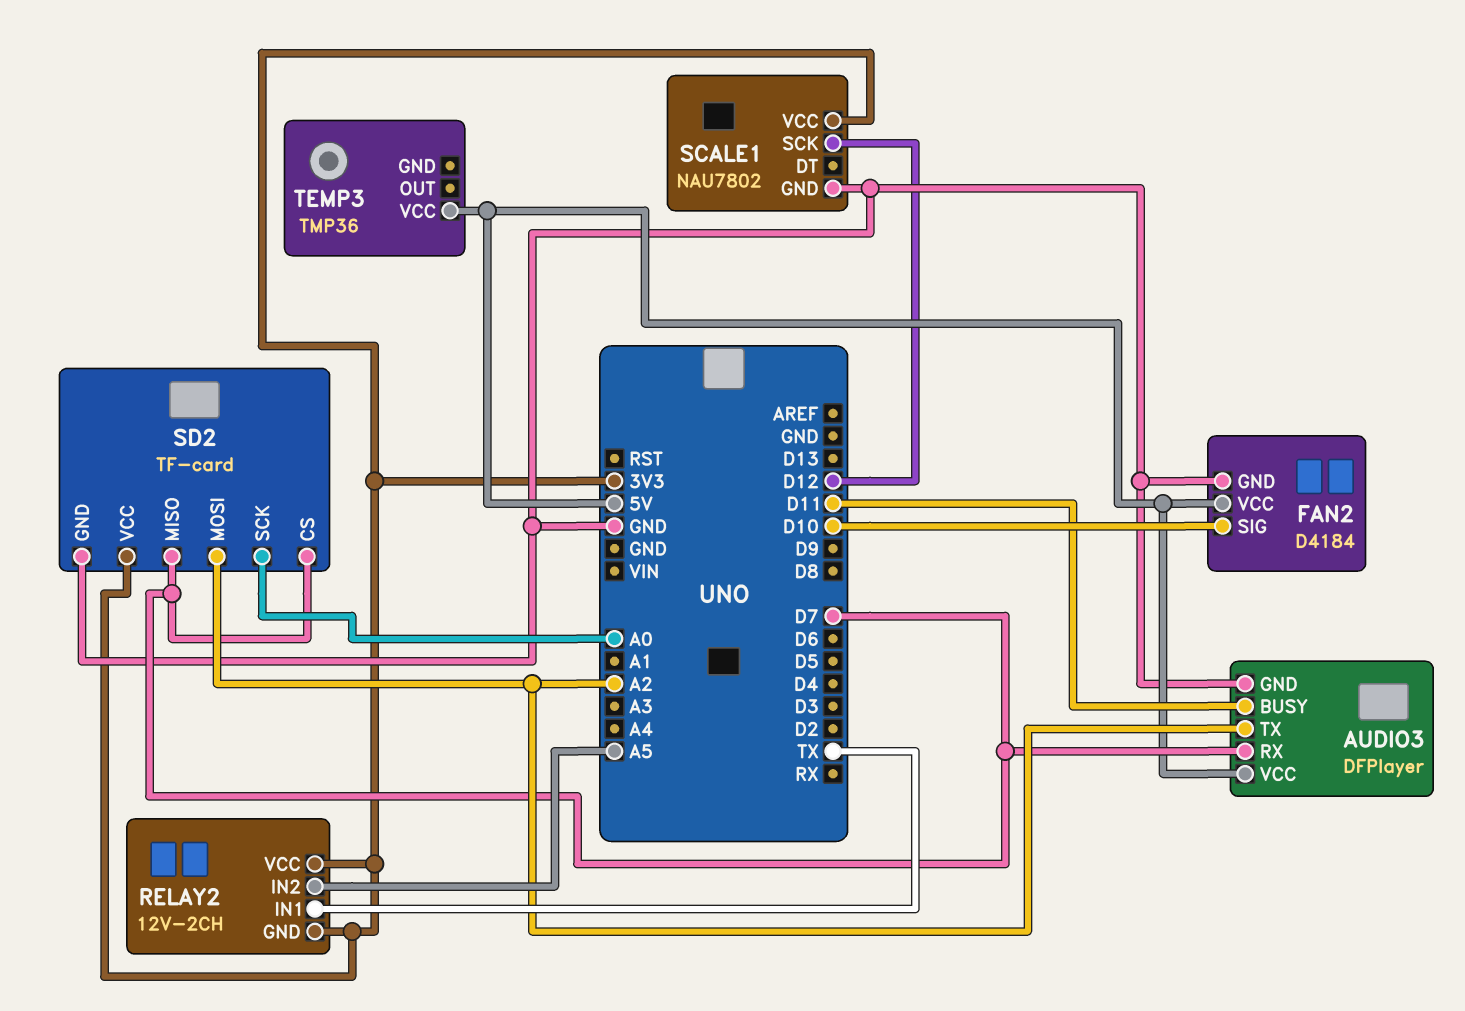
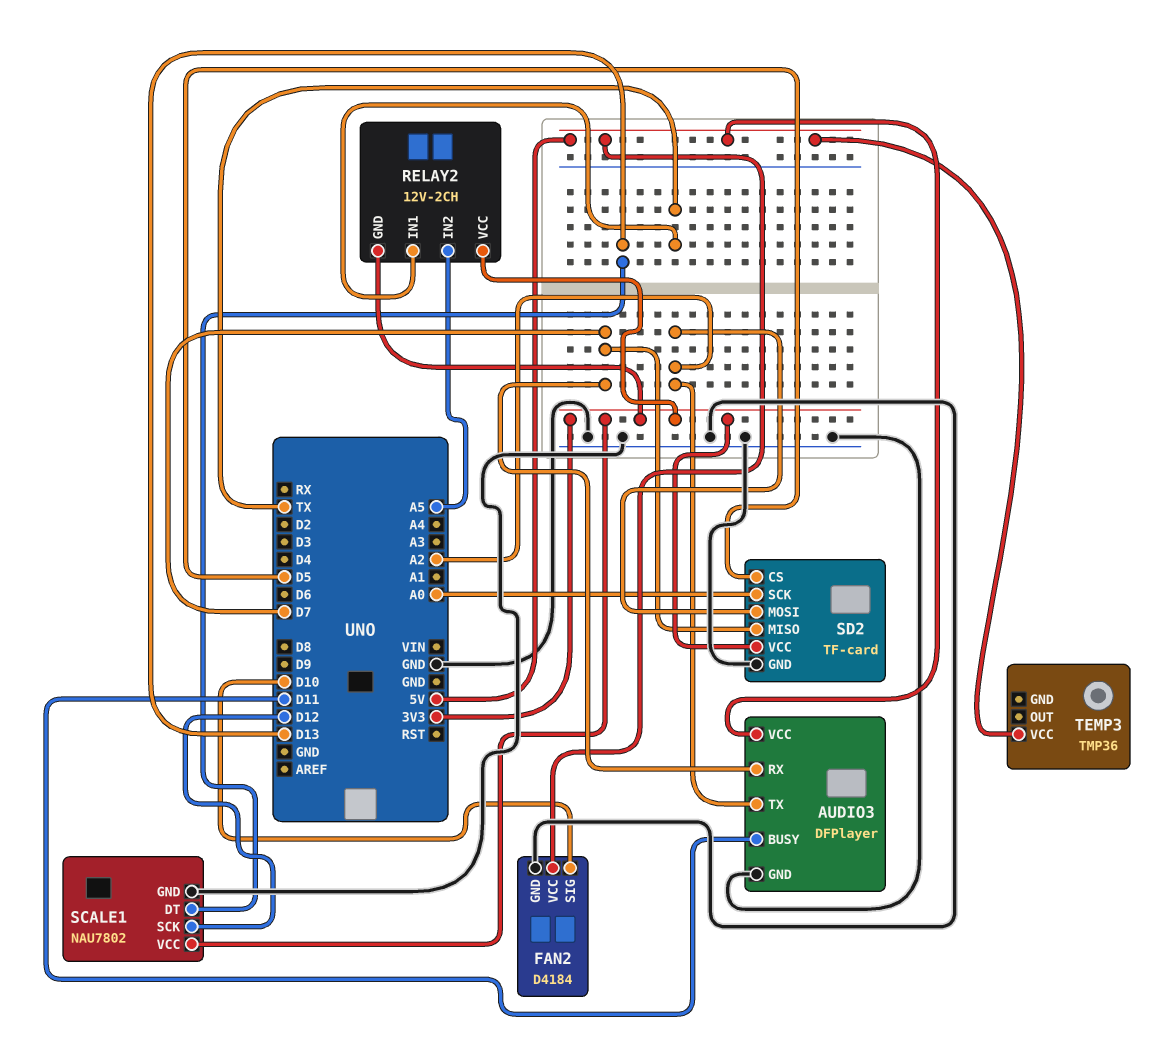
SCALE1 pin DT: none -> D13
SD2 pin CS: D7 -> D5

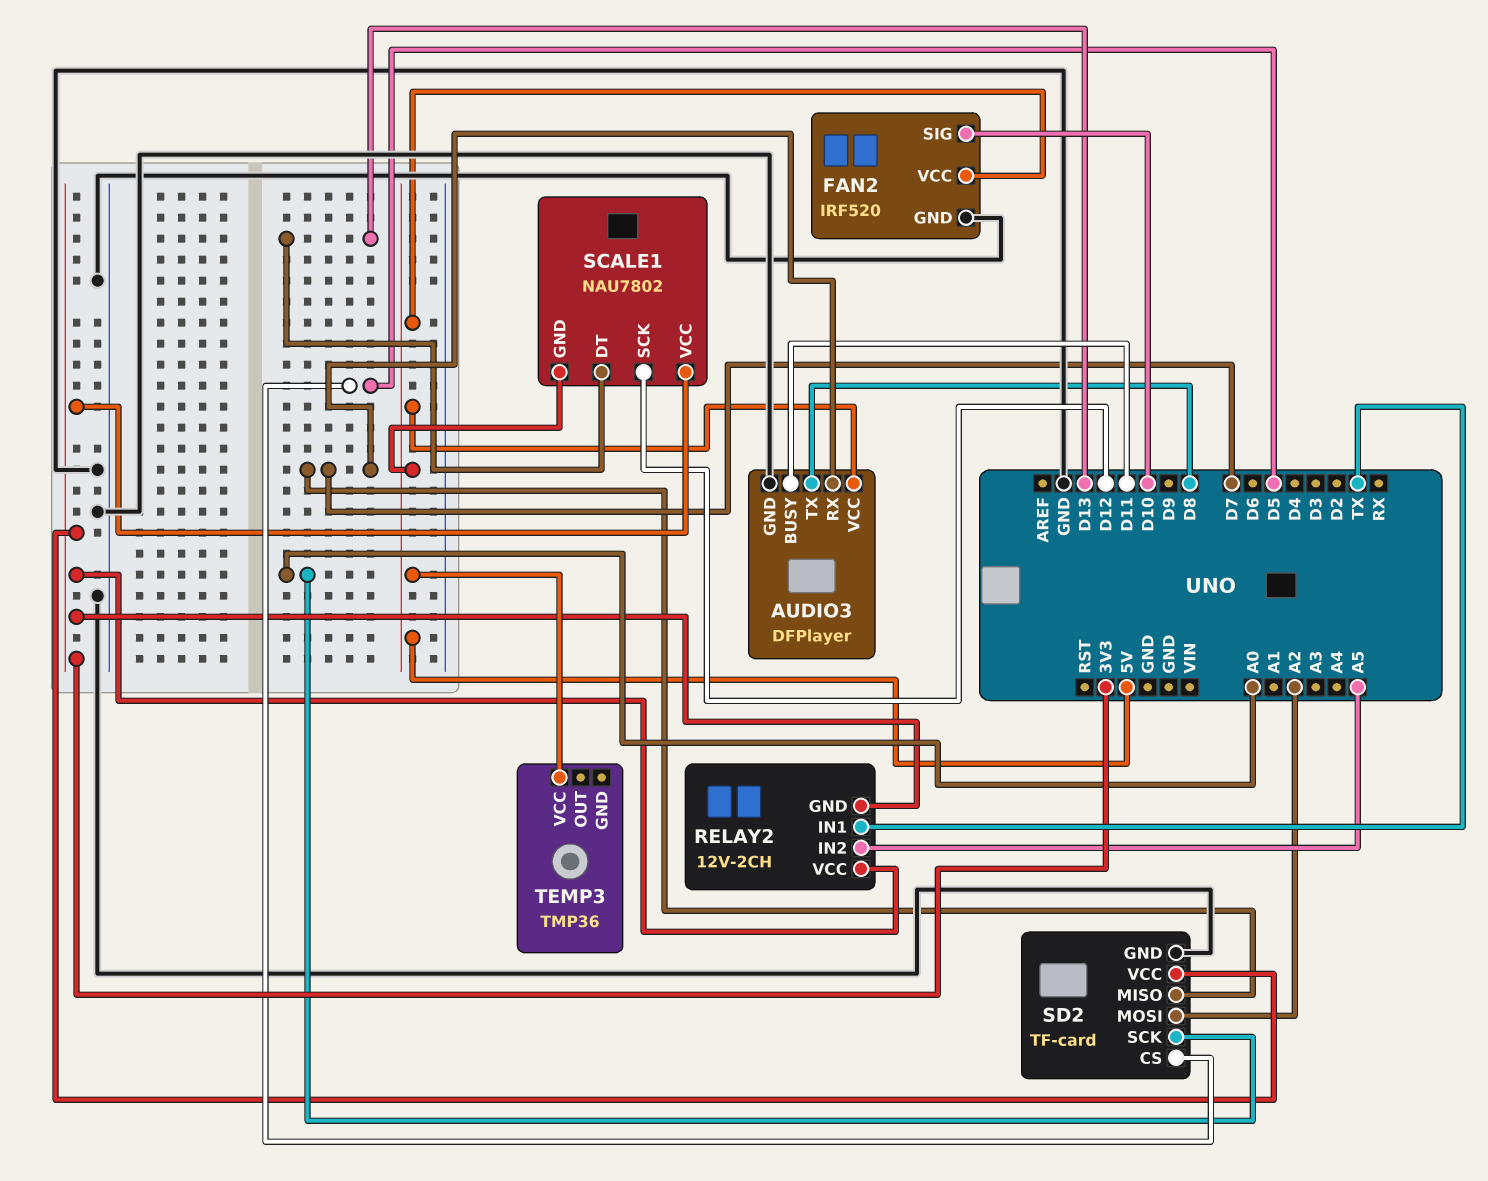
AUDIO3 pin TX: A2 -> D8
FAN2: D4184 -> IRF520
SCALE1 pin GND: GND -> 5V

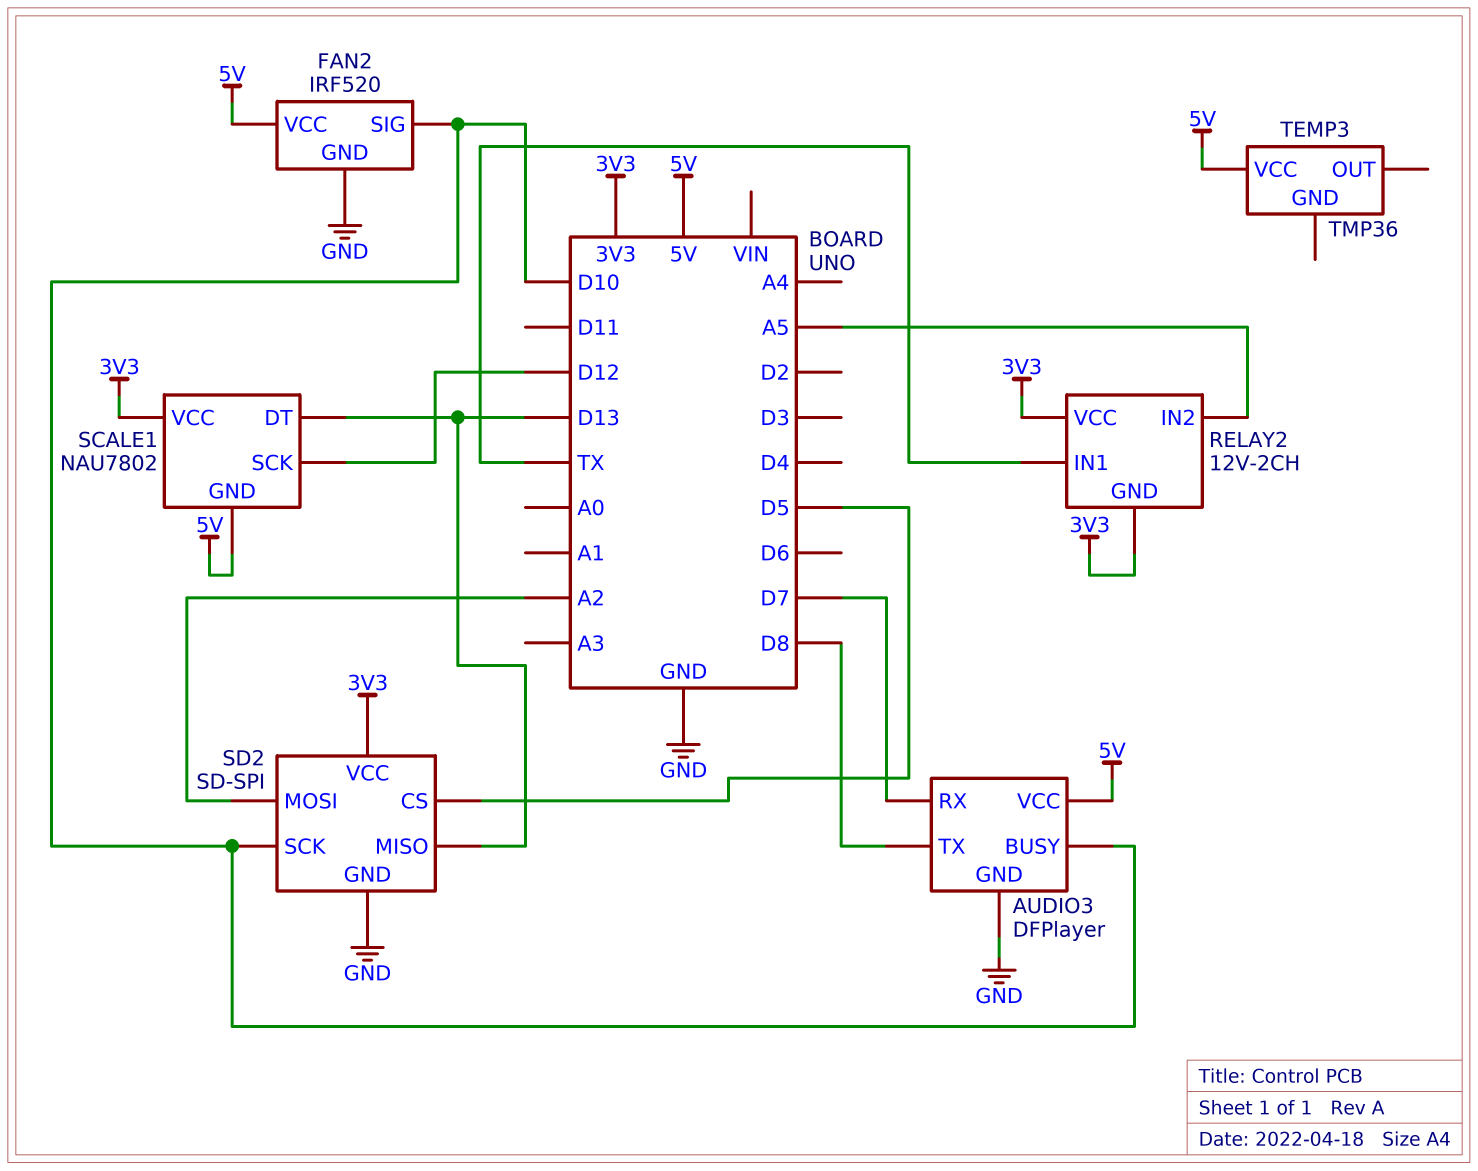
AUDIO3 pin BUSY: D11 -> D10
SD2: TF-card -> SD-SPI
SD2 pin MISO: D7 -> D13
SD2 pin SCK: A0 -> D10

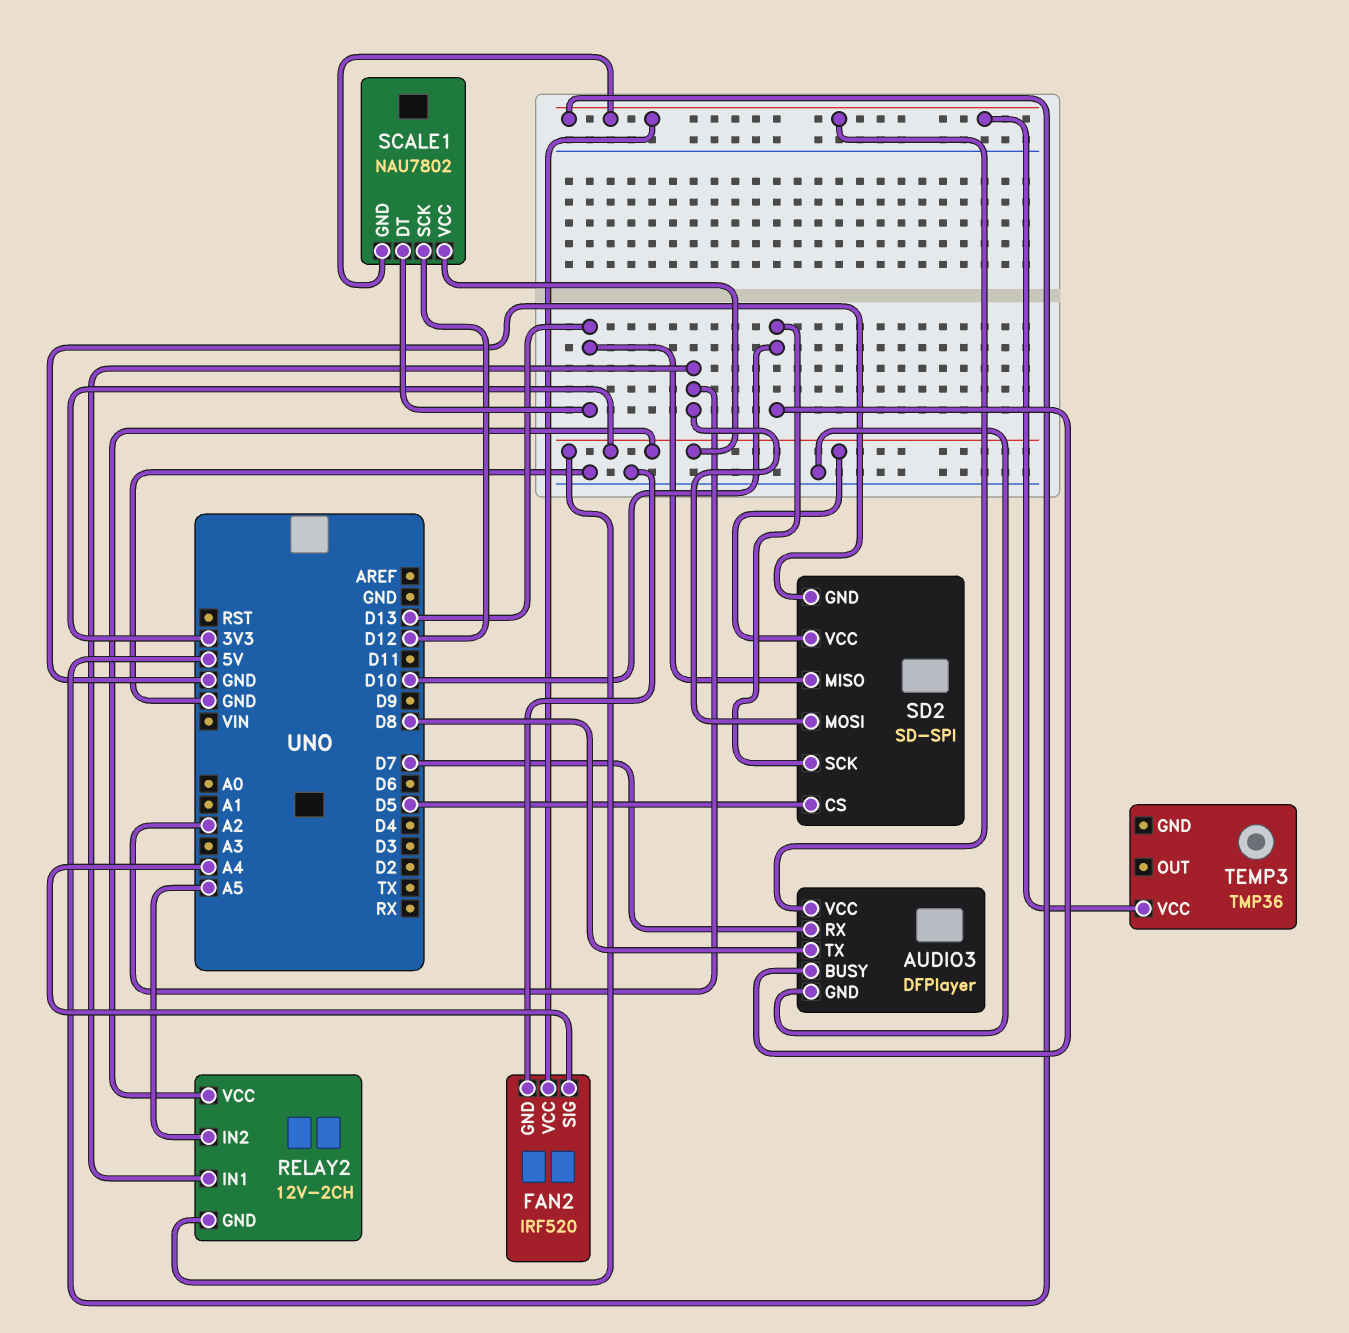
FAN2 pin SIG: D10 -> A4
RELAY2 pin IN1: TX -> A2

